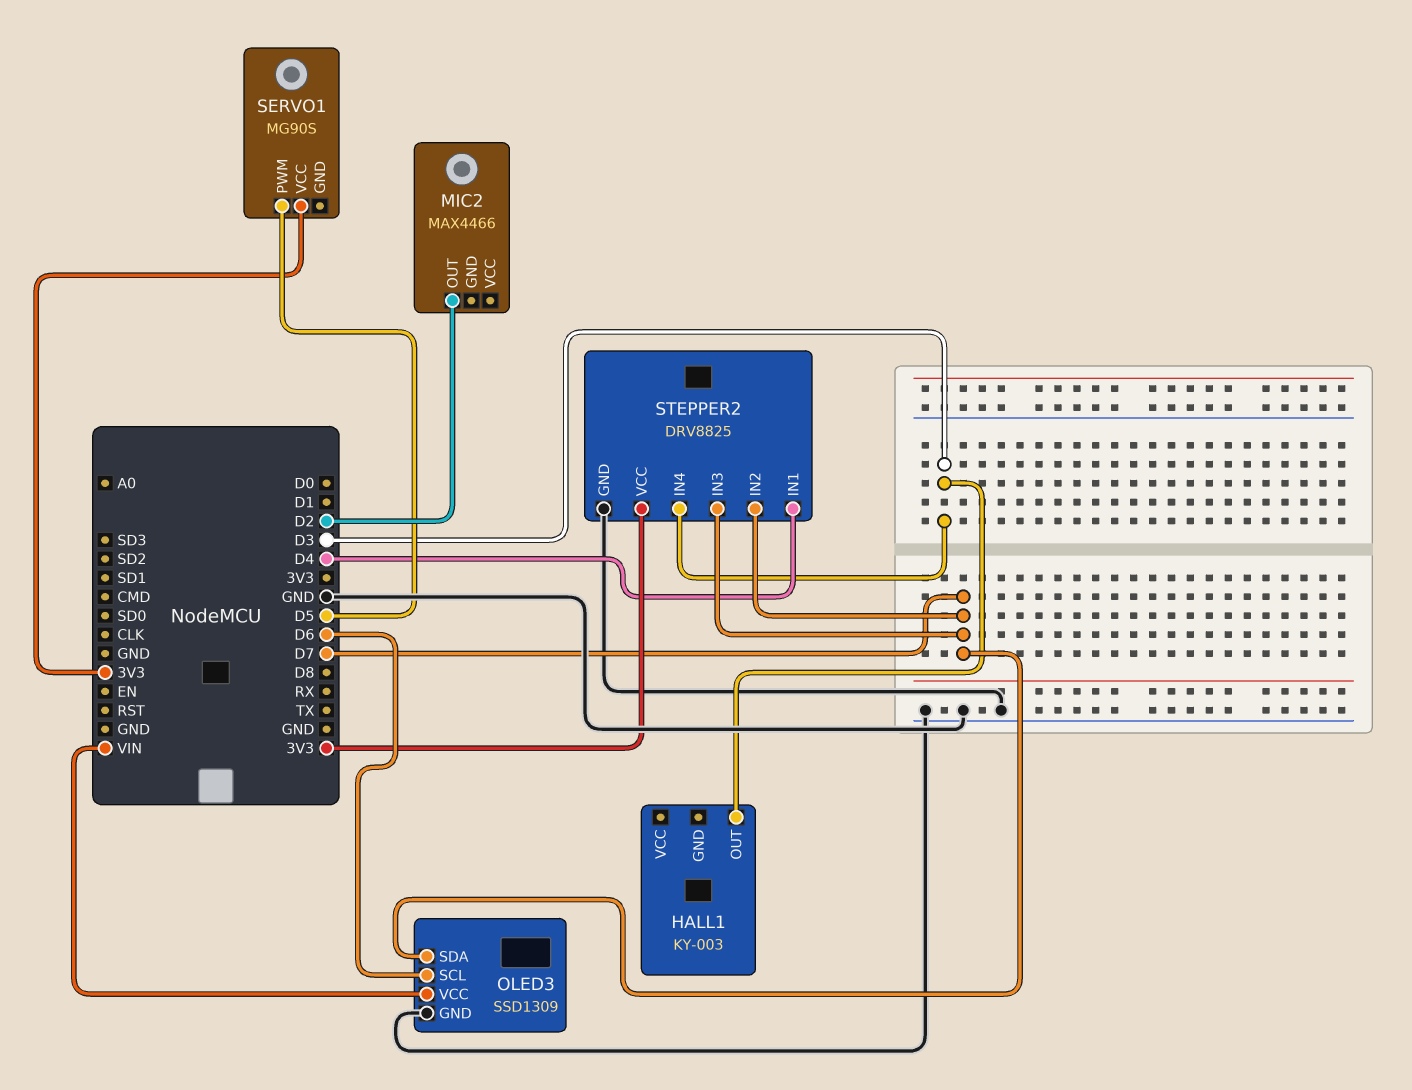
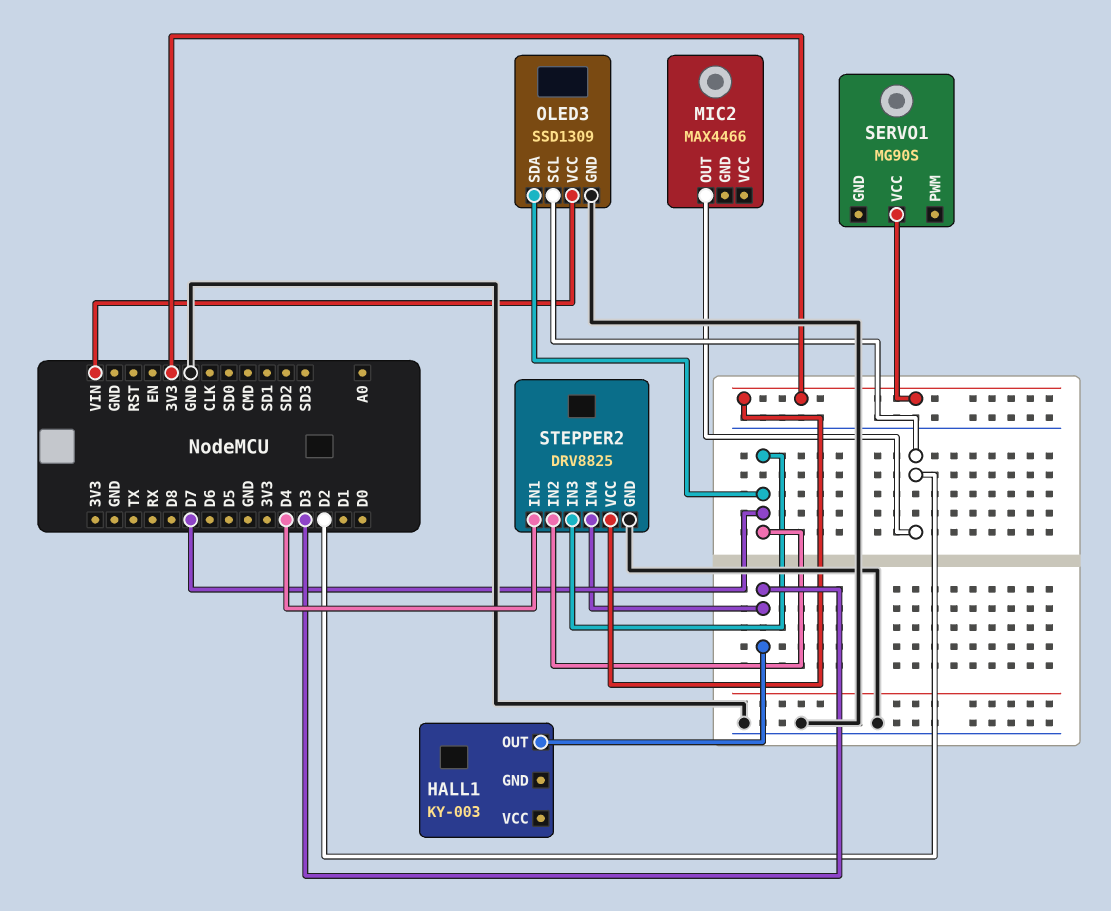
OLED3 pin SCL: D6 -> D2
SERVO1 pin PWM: D5 -> none

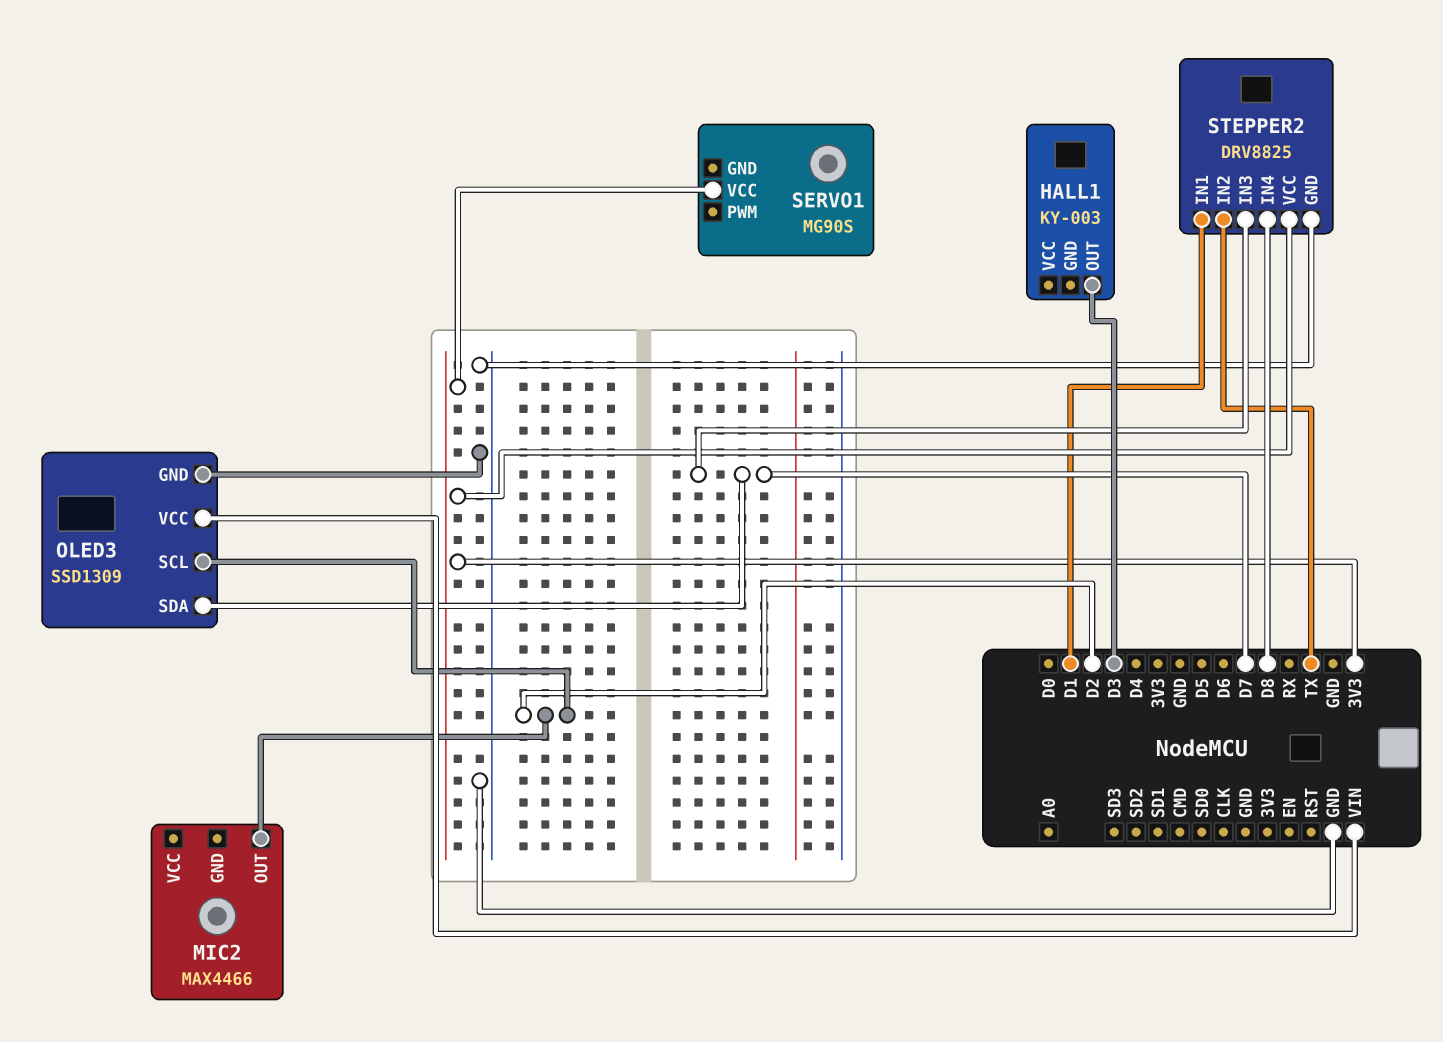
STEPPER2 pin IN1: D4 -> D1
STEPPER2 pin IN2: D7 -> TX
STEPPER2 pin IN4: D3 -> D8

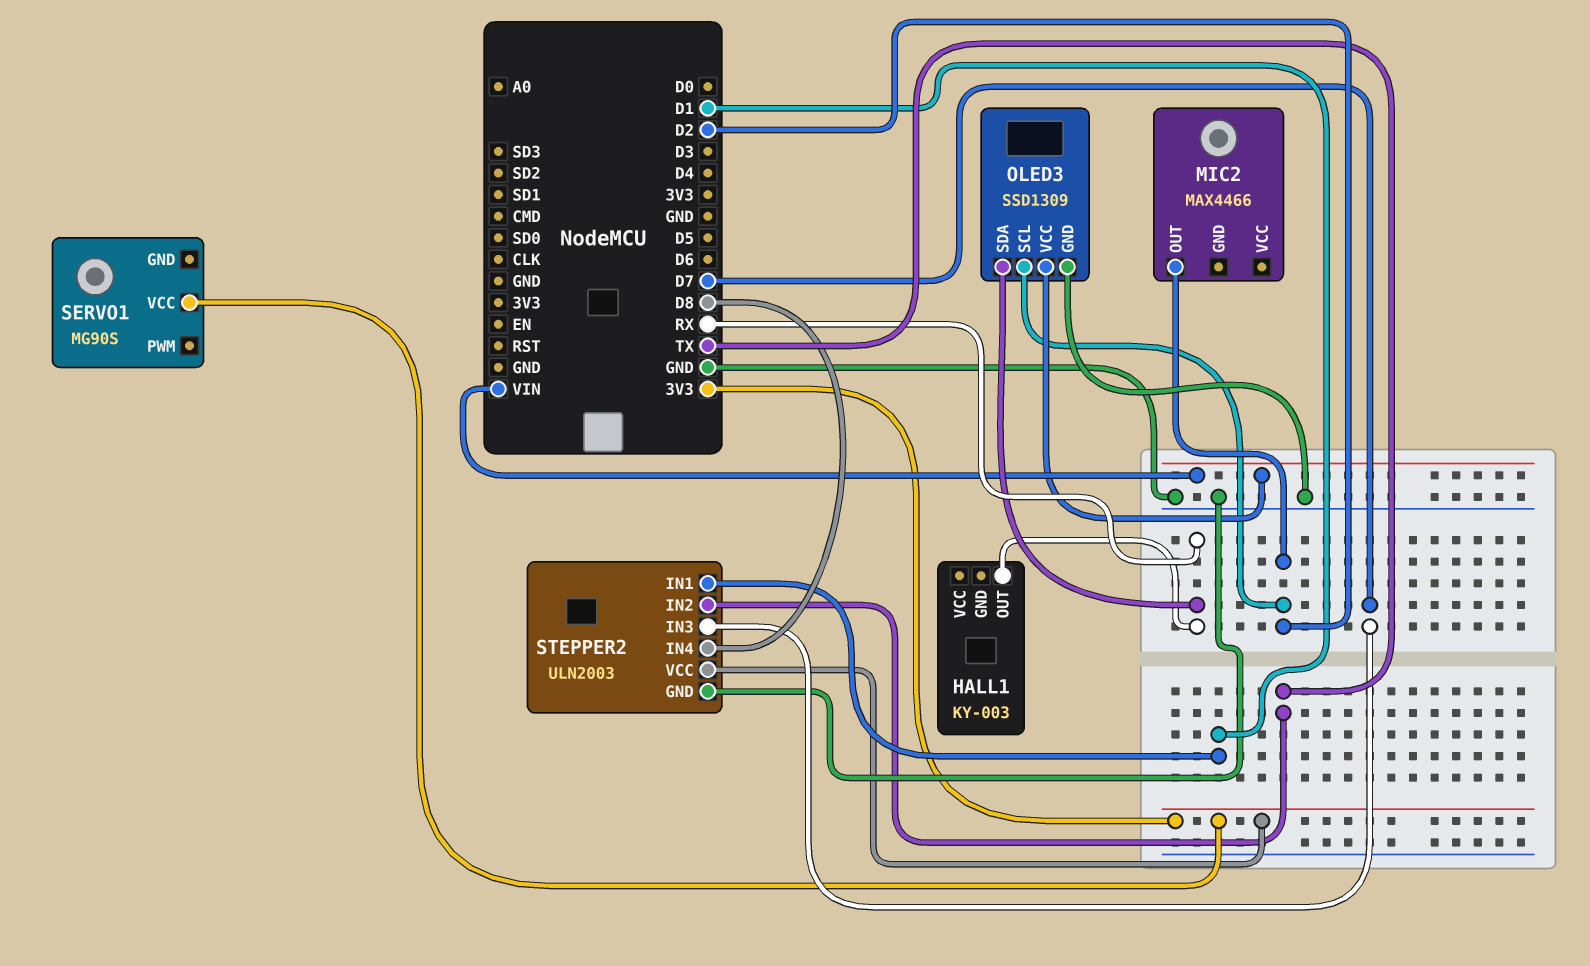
HALL1 pin OUT: D3 -> RX
OLED3 pin SDA: D7 -> RX
STEPPER2: DRV8825 -> ULN2003

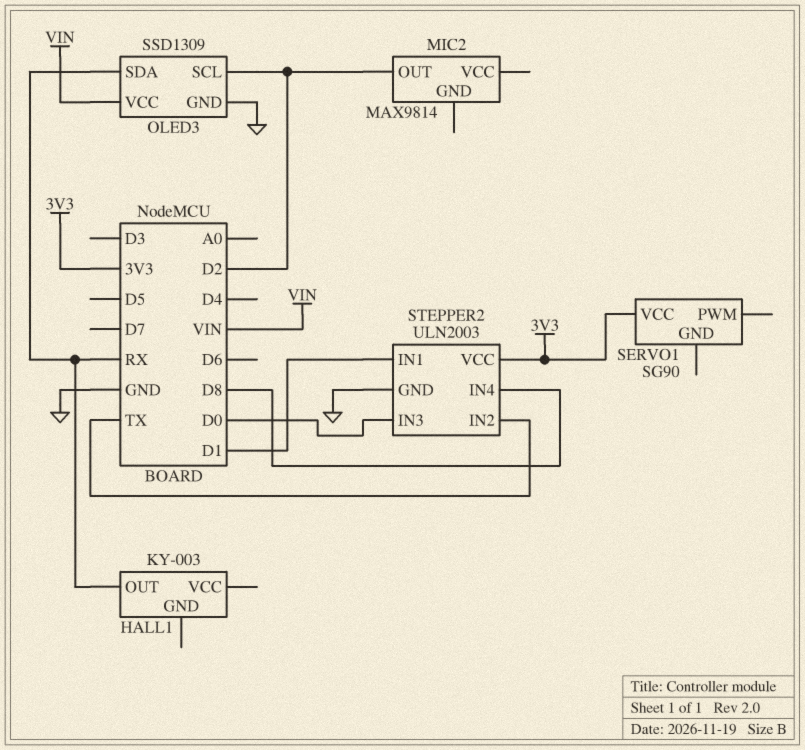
MIC2: MAX4466 -> MAX9814
SERVO1: MG90S -> SG90
STEPPER2 pin IN3: D7 -> D0

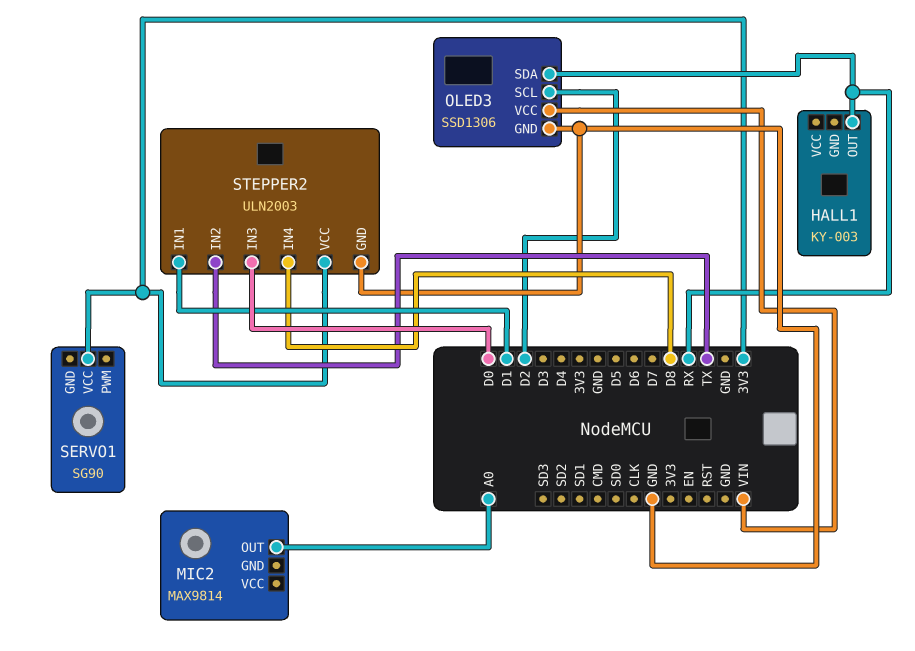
MIC2 pin OUT: D2 -> A0
OLED3: SSD1309 -> SSD1306

